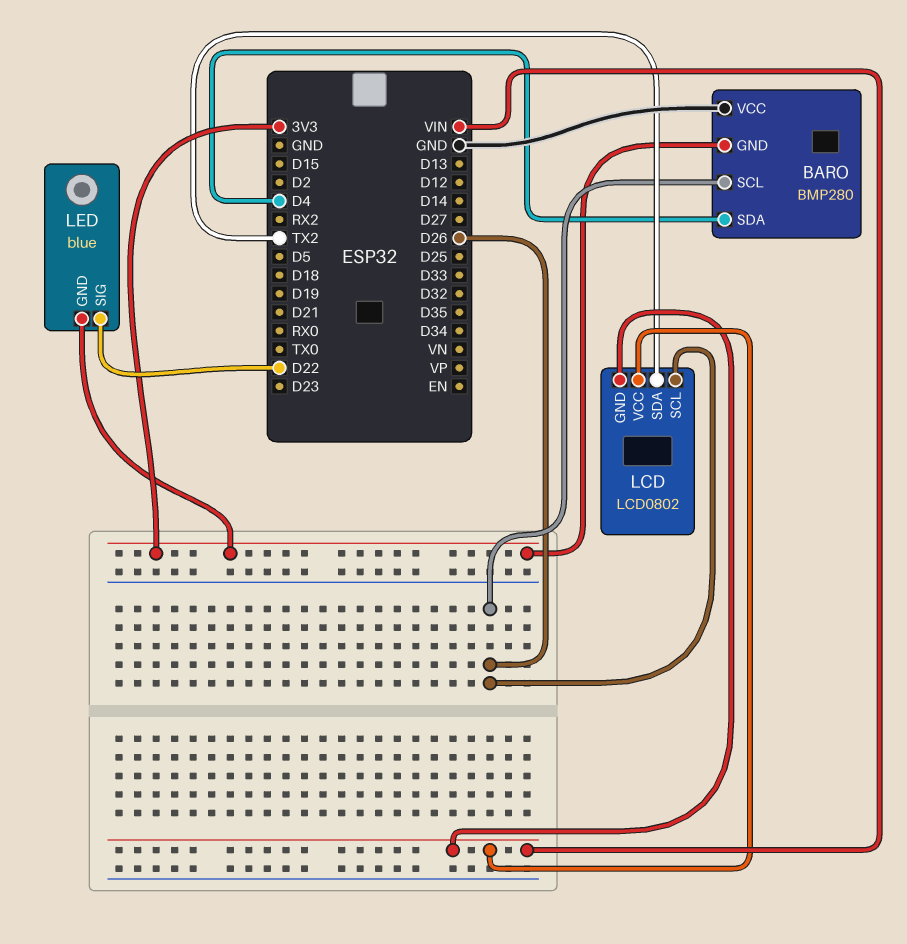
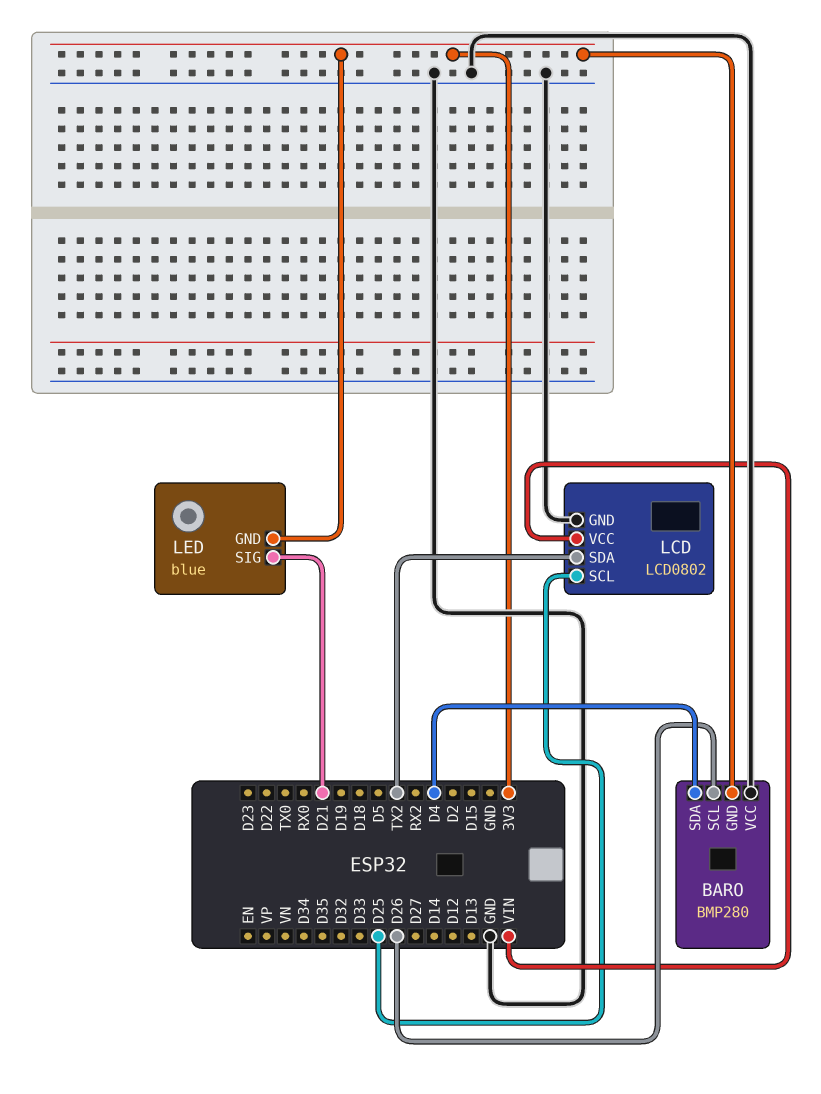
LCD pin GND: VIN -> GND
LCD pin SCL: D26 -> D25
LED pin SIG: D22 -> D21

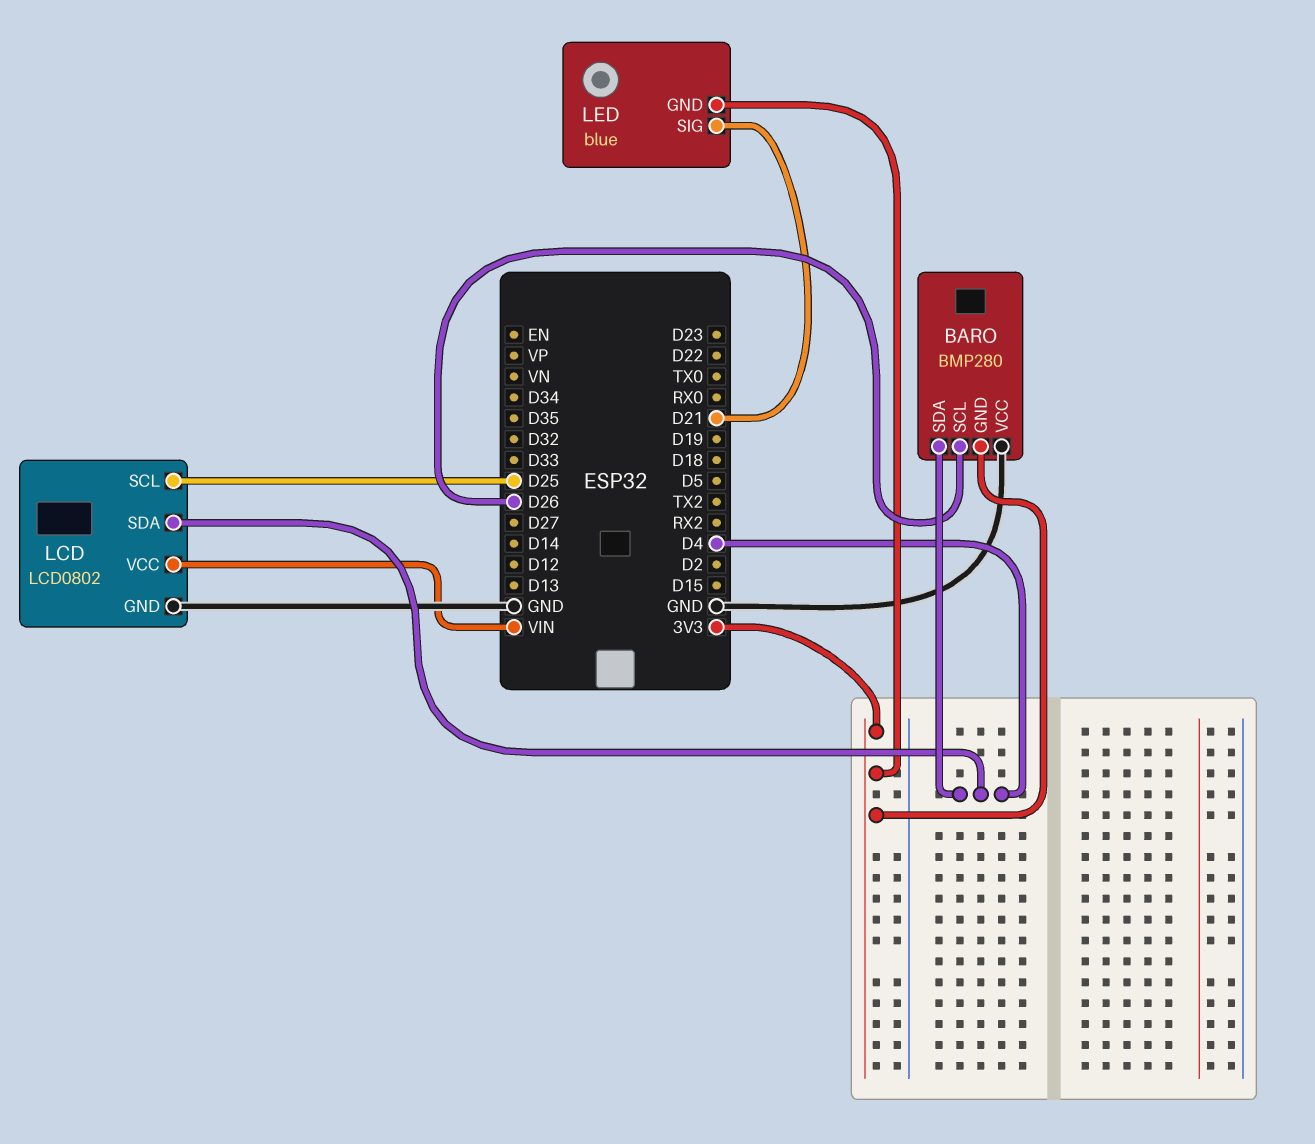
LCD pin SDA: TX2 -> D4

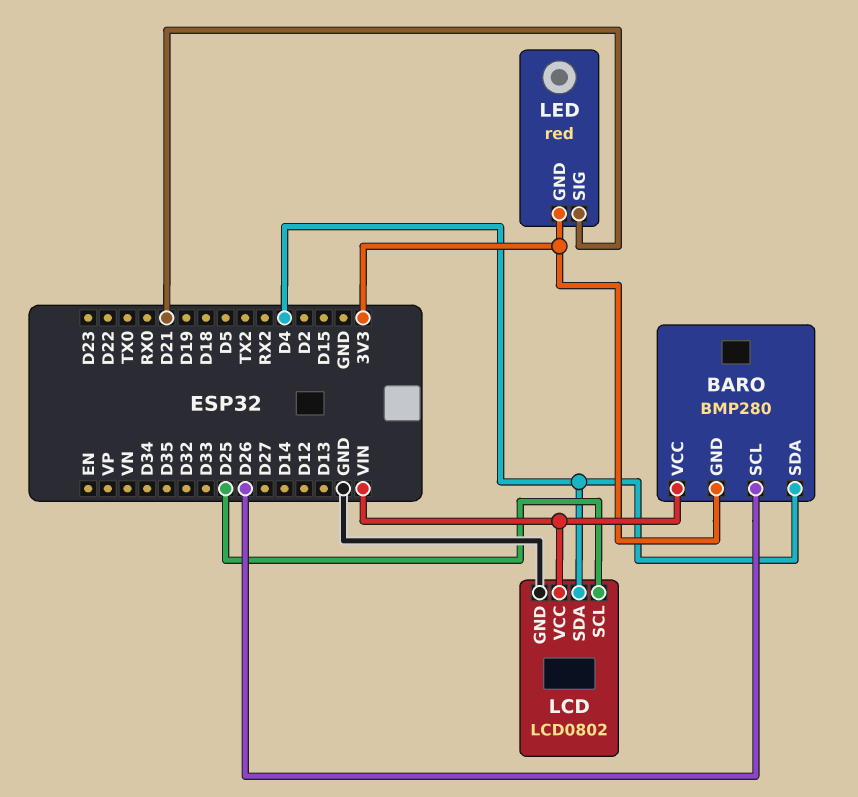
BARO pin VCC: GND -> VIN
LED: blue -> red

